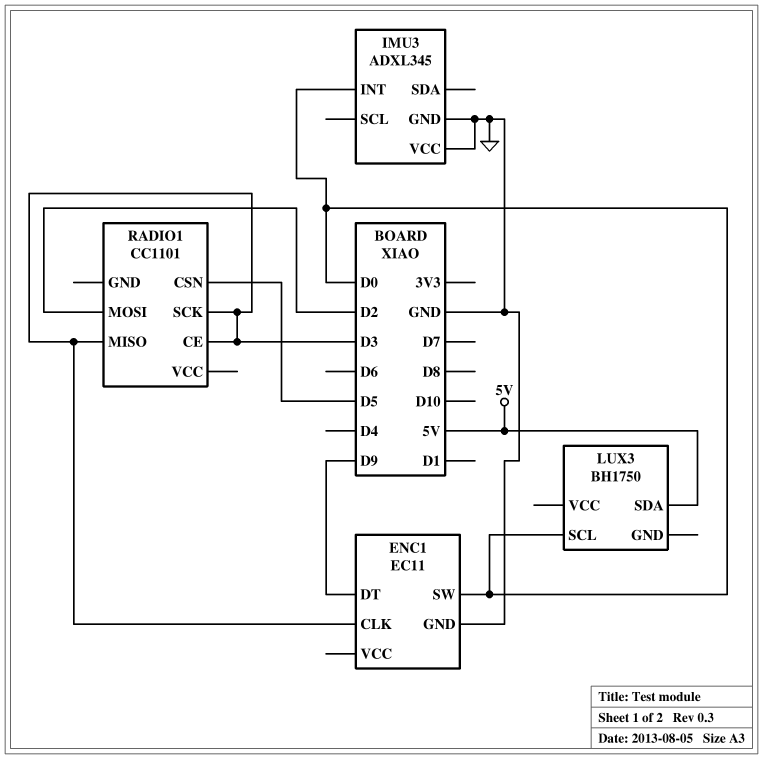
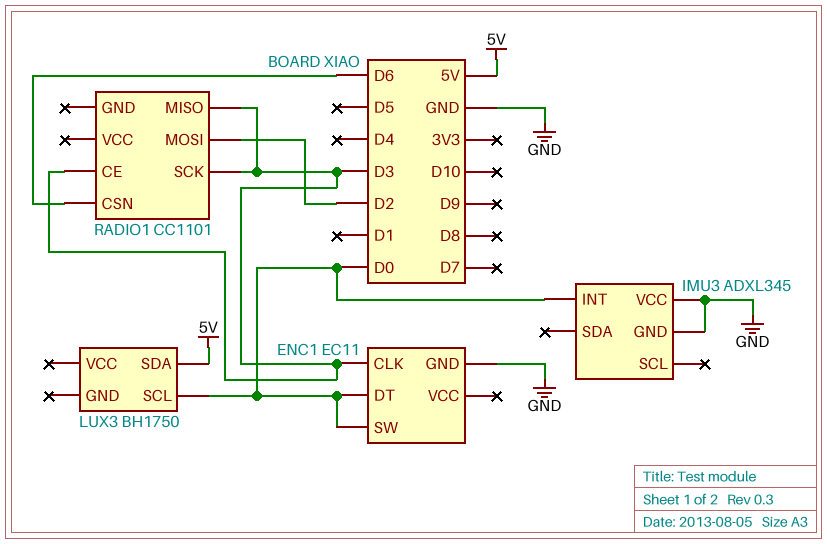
ENC1 pin DT: D9 -> D0
RADIO1 pin CSN: D5 -> D6

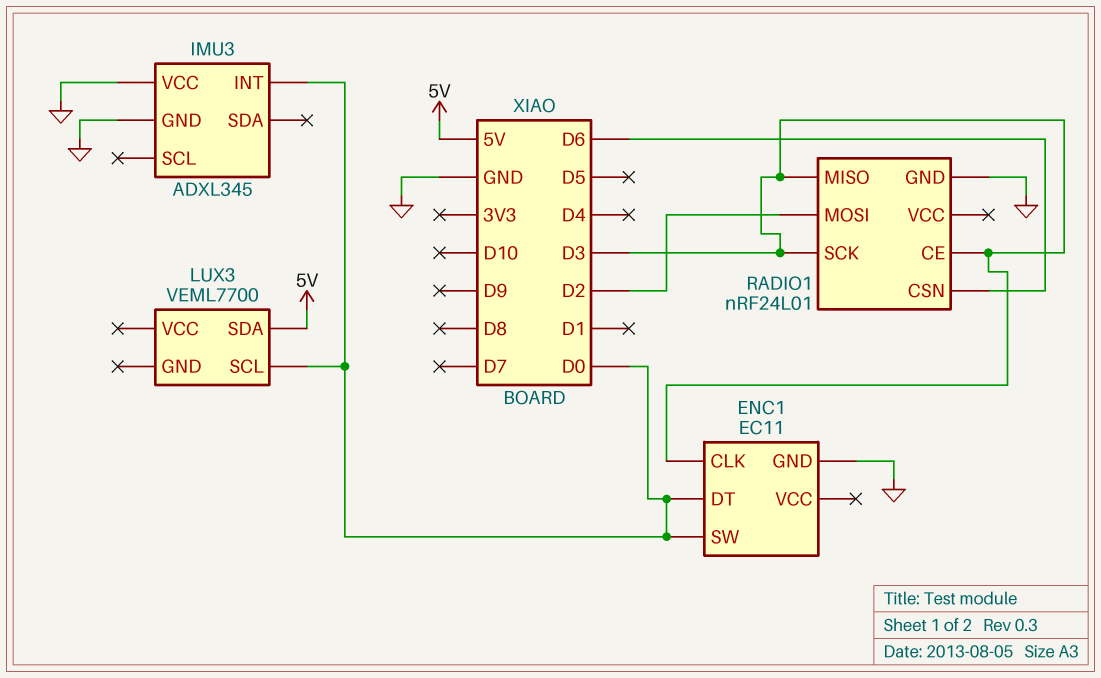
LUX3: BH1750 -> VEML7700
RADIO1: CC1101 -> nRF24L01
RADIO1 pin GND: none -> GND

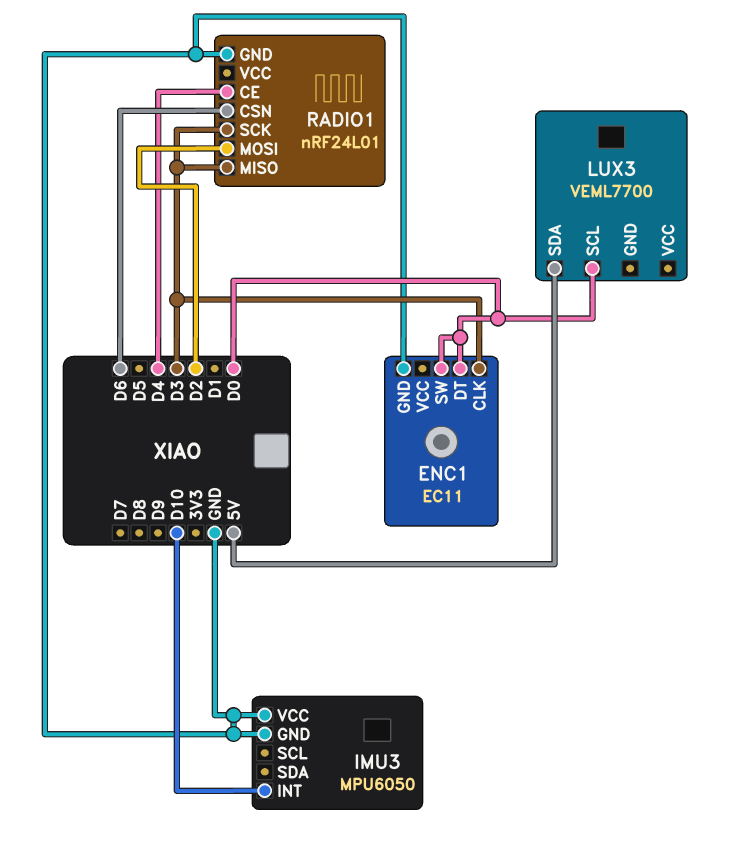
IMU3: ADXL345 -> MPU6050
IMU3 pin INT: D0 -> D10
RADIO1 pin CE: D3 -> D4

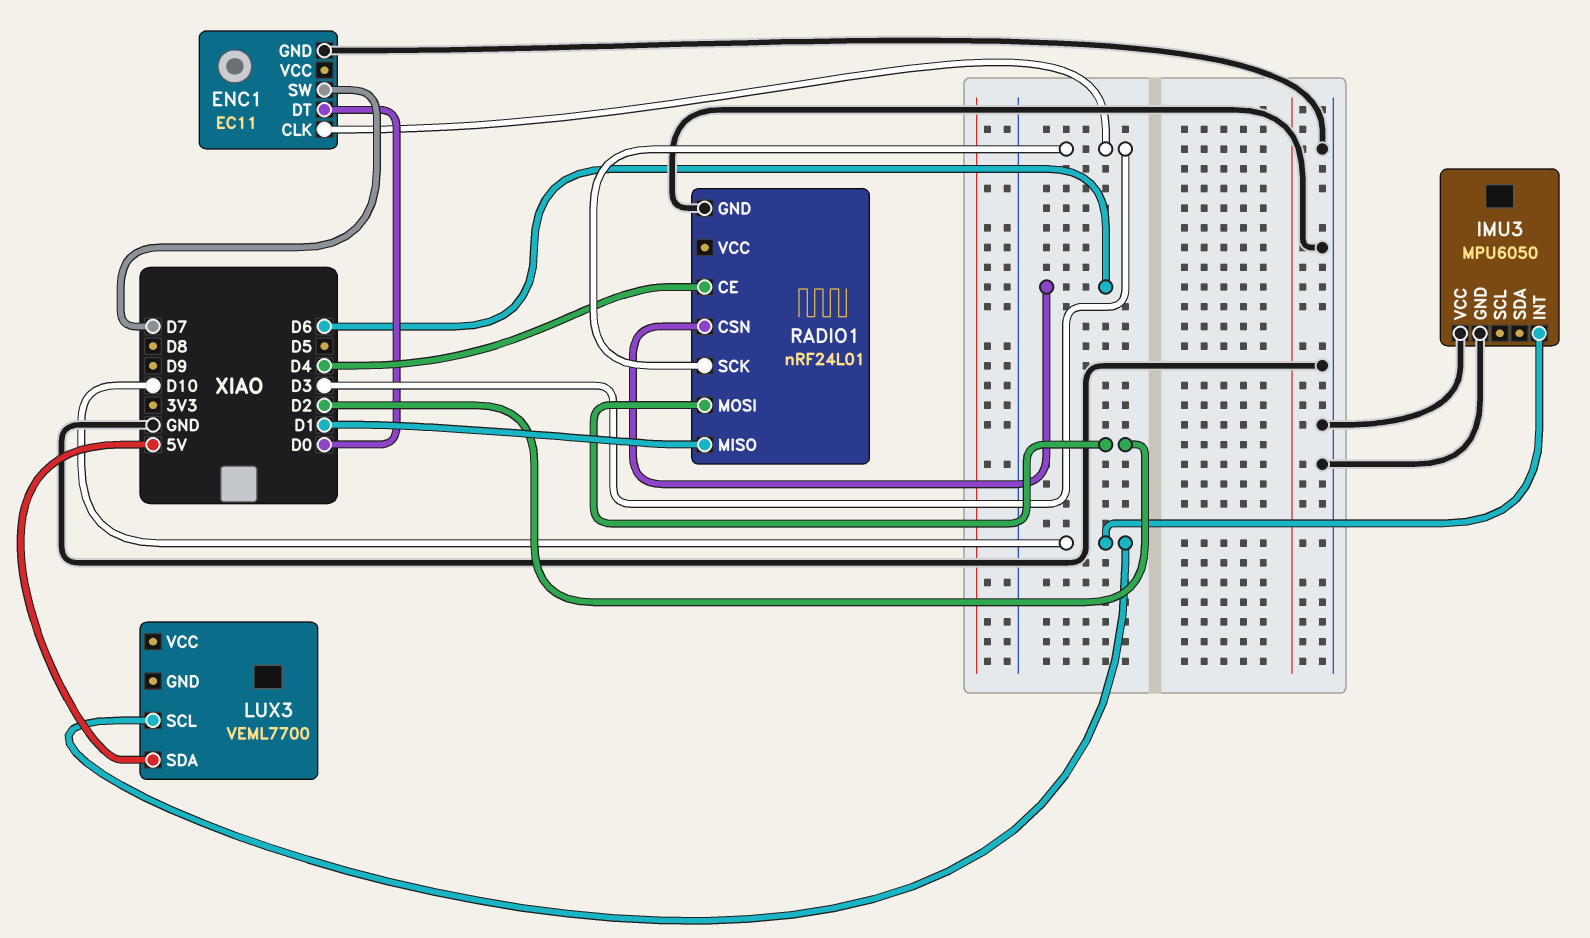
ENC1 pin SW: D0 -> D7
LUX3 pin SCL: D0 -> D10
RADIO1 pin MISO: D3 -> D1

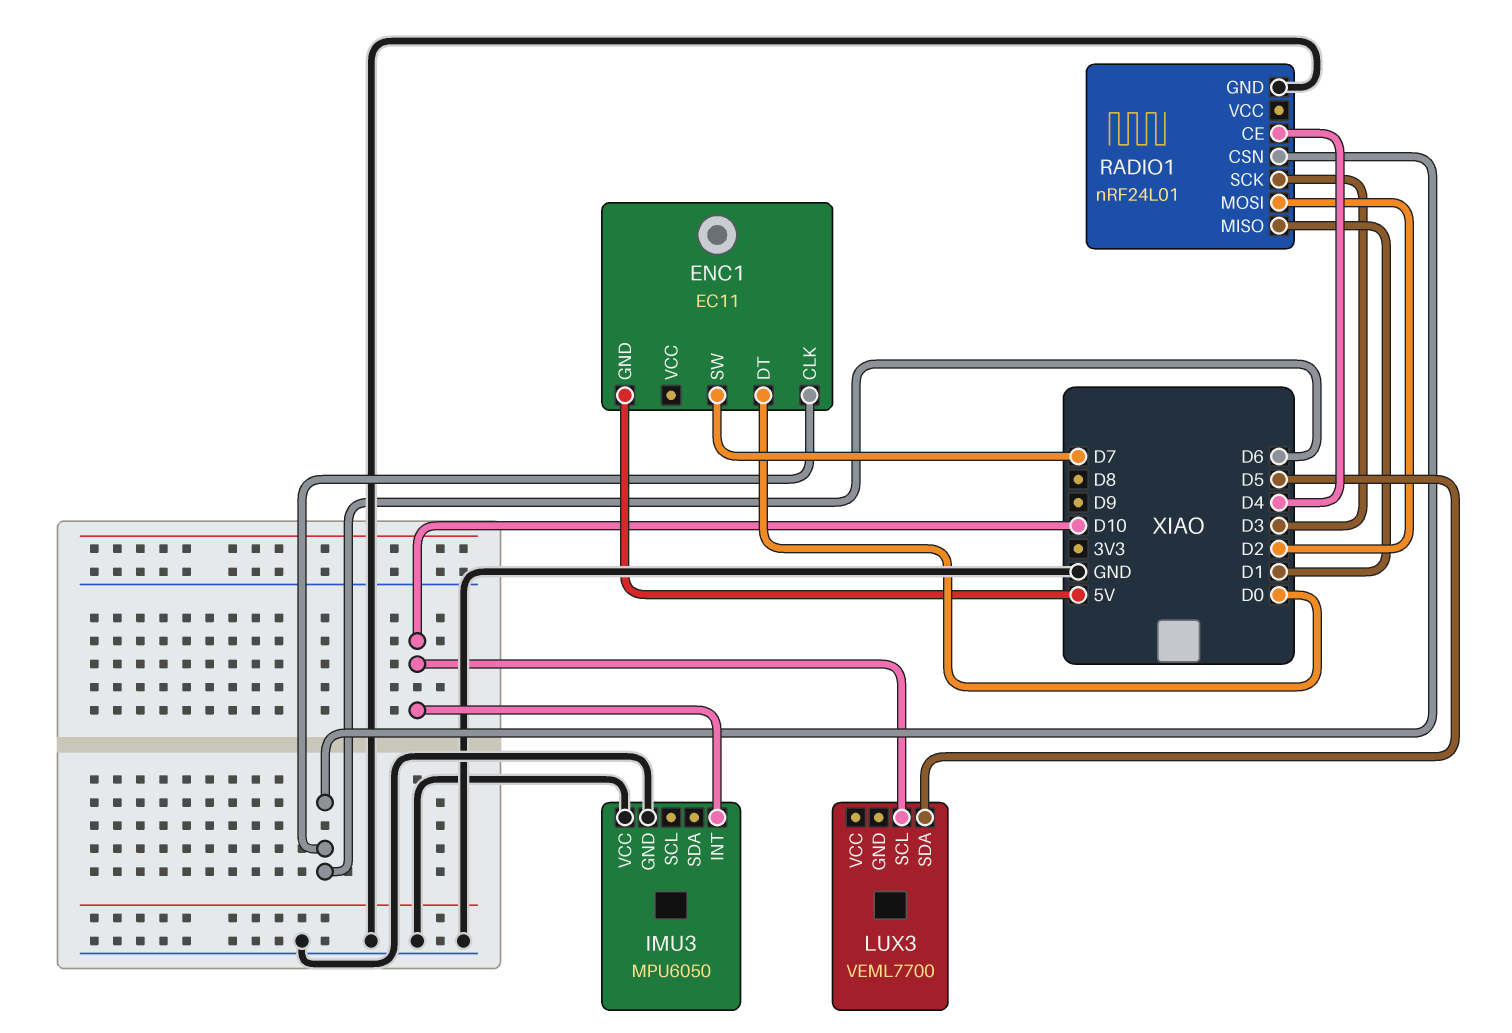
ENC1 pin CLK: D3 -> D6
ENC1 pin GND: GND -> 5V
LUX3 pin SDA: 5V -> D5

